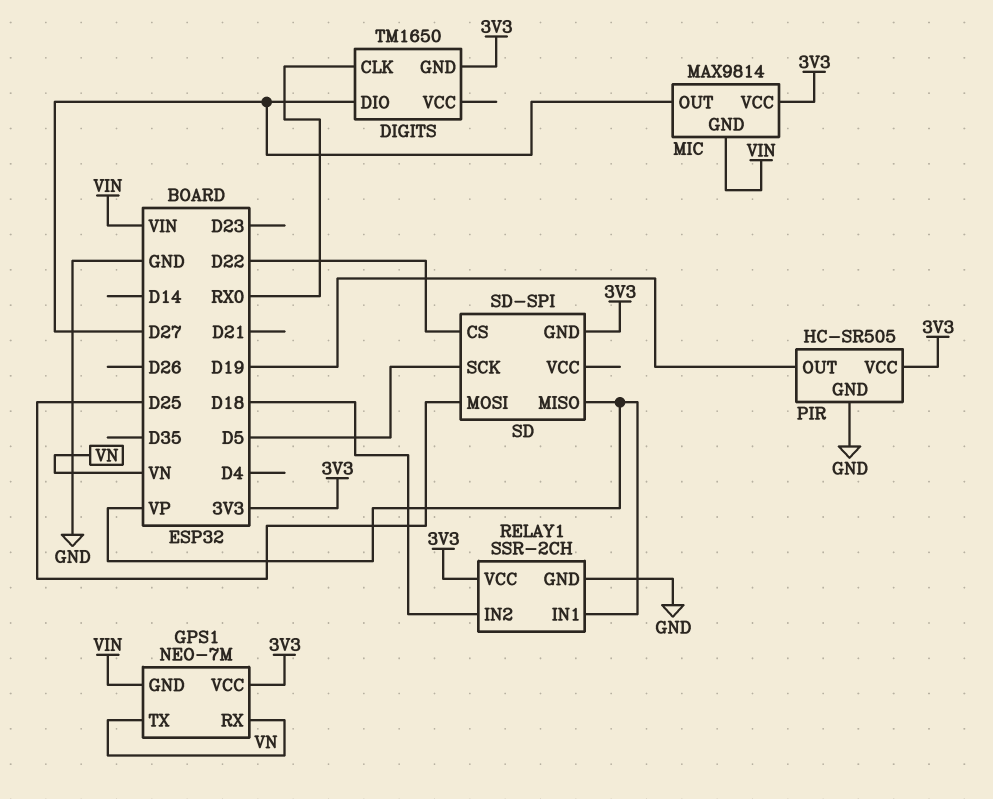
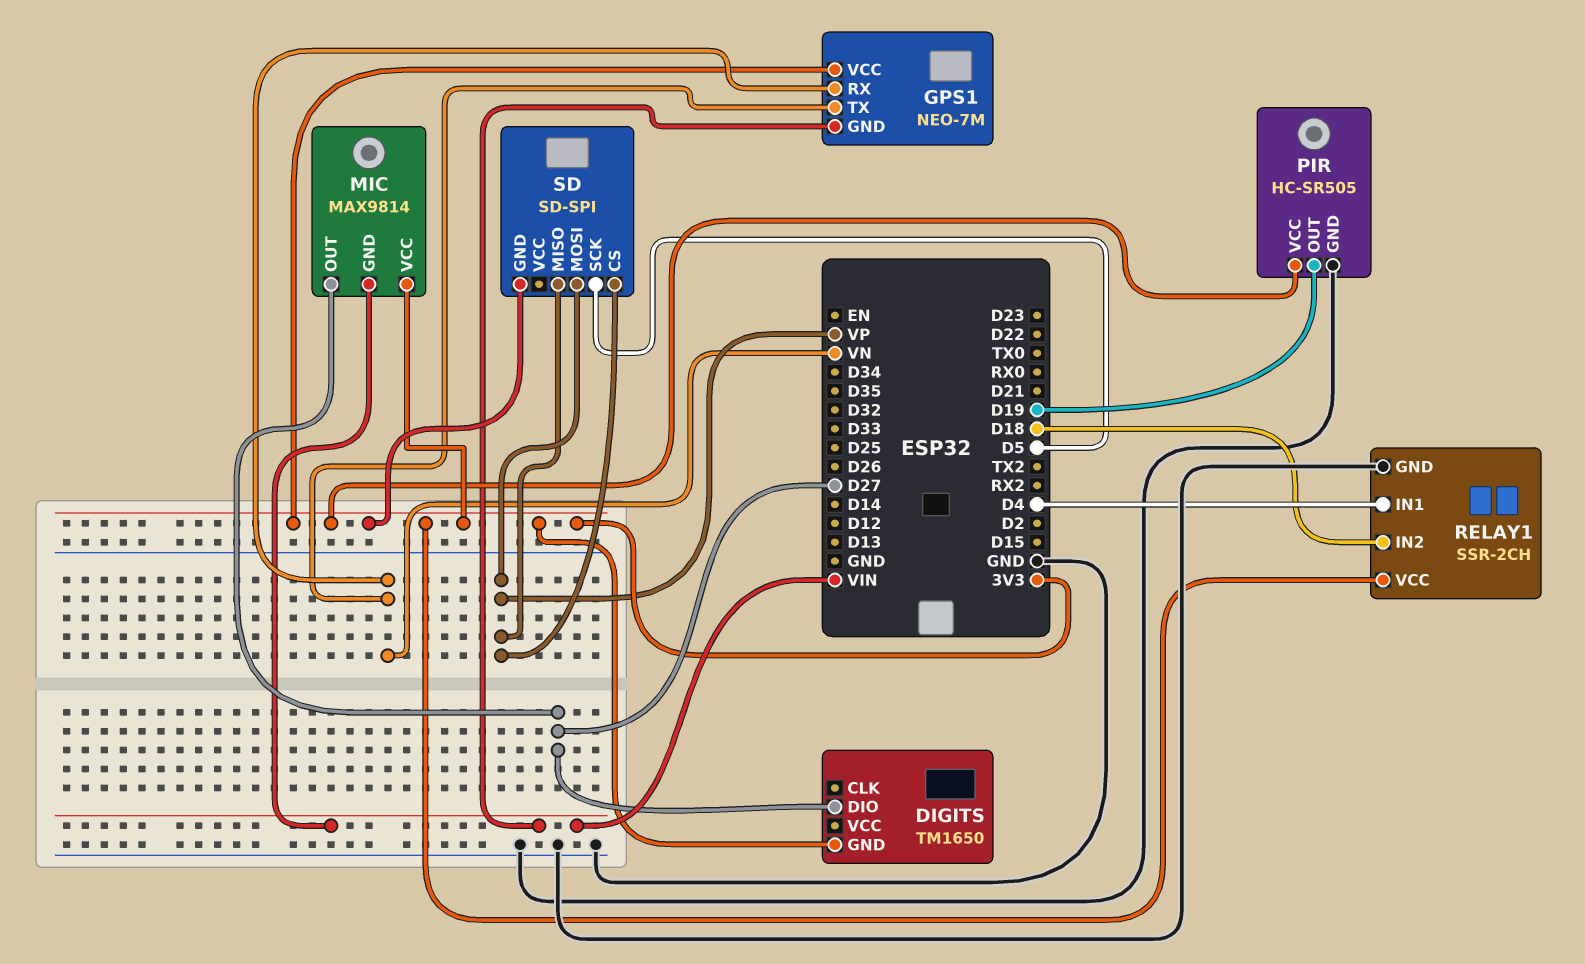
DIGITS pin CLK: RX0 -> none
RELAY1 pin IN1: VP -> D4
SD pin CS: D22 -> VP
SD pin MOSI: D25 -> VP

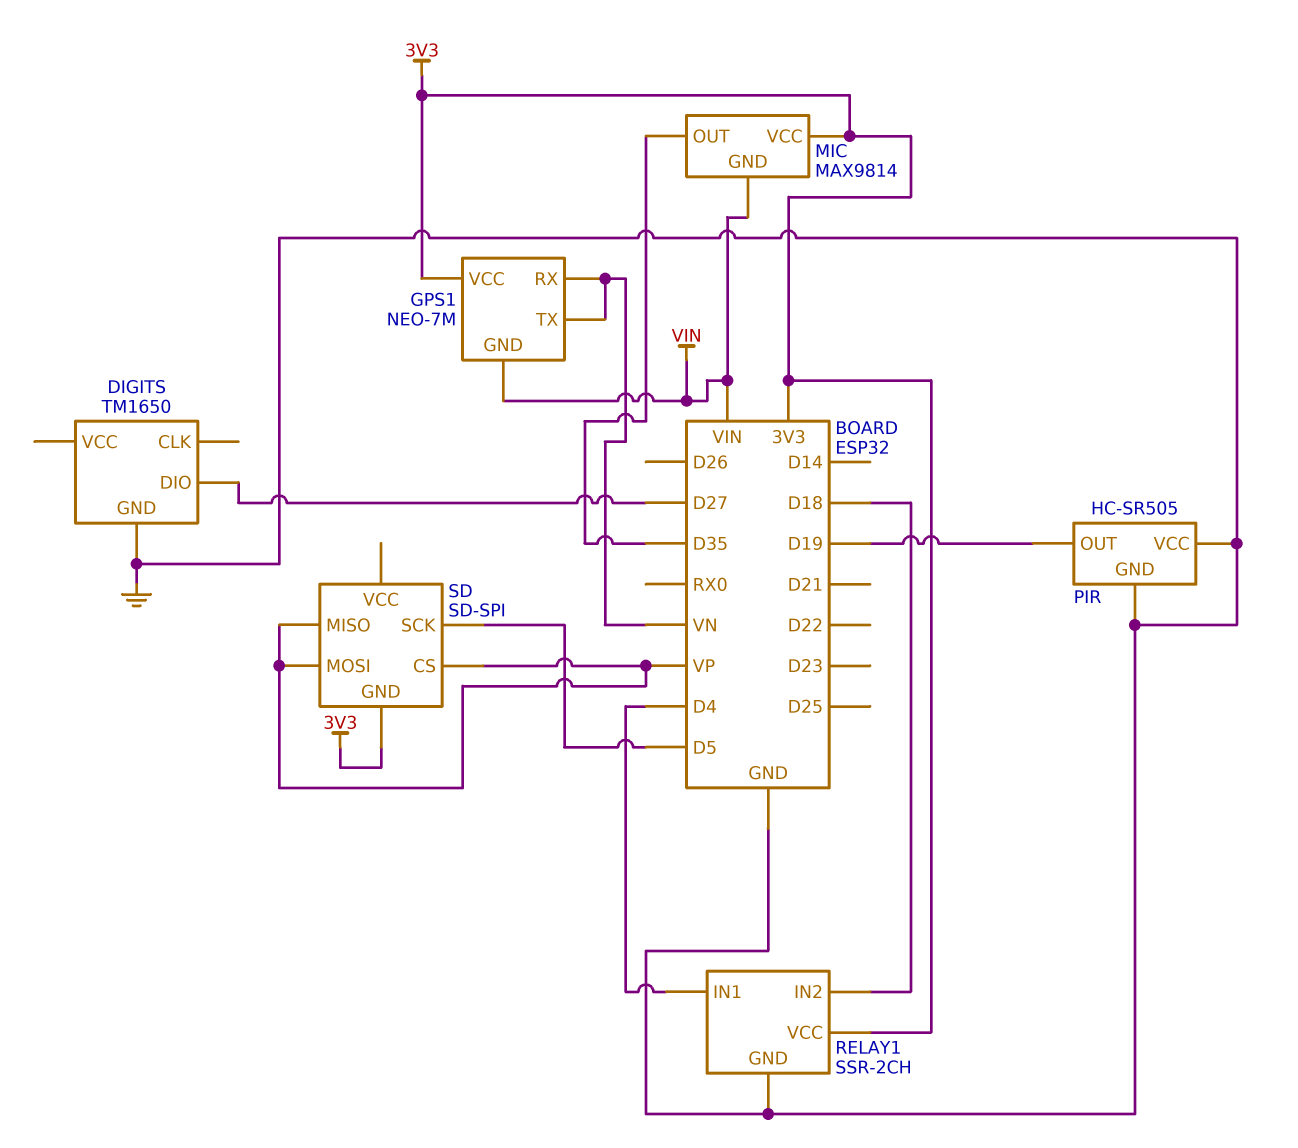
DIGITS pin GND: 3V3 -> GND
MIC pin OUT: D27 -> D35
PIR pin VCC: 3V3 -> GND

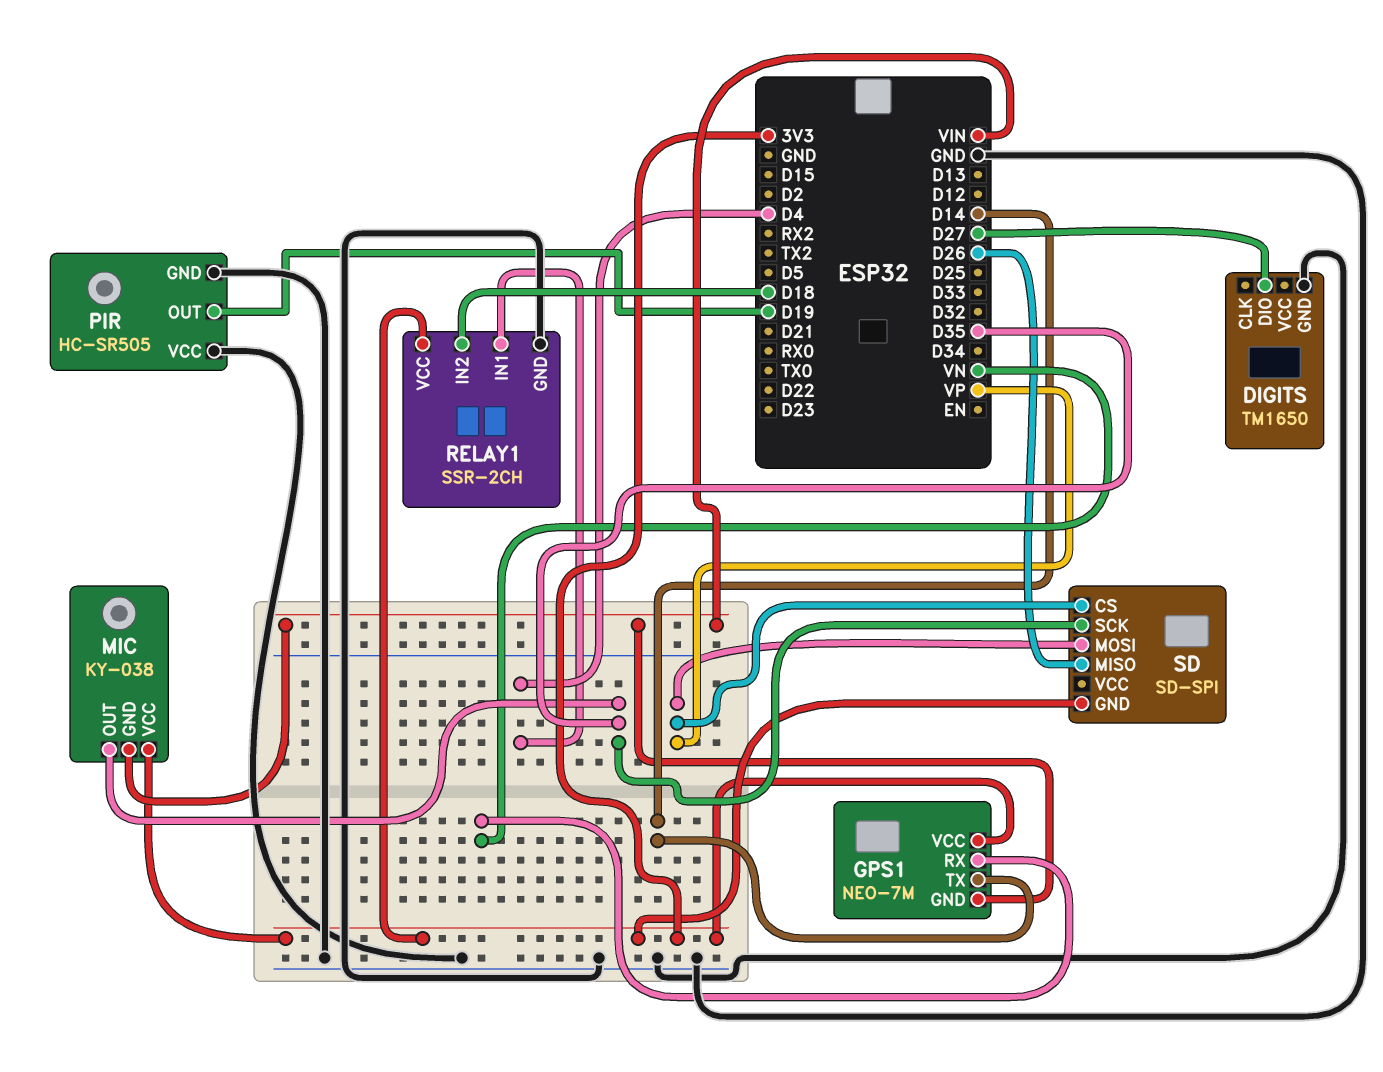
GPS1 pin TX: VN -> D14
MIC: MAX9814 -> KY-038
SD pin MISO: VP -> D26
SD pin SCK: D5 -> D35

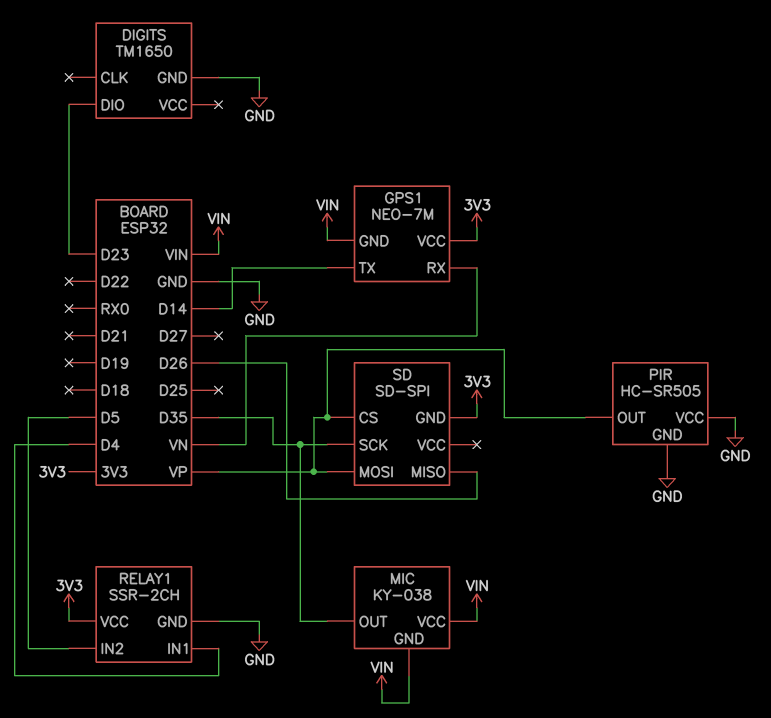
DIGITS pin DIO: D27 -> D23
MIC pin VCC: 3V3 -> VIN
PIR pin OUT: D19 -> VP
RELAY1 pin IN2: D18 -> D5

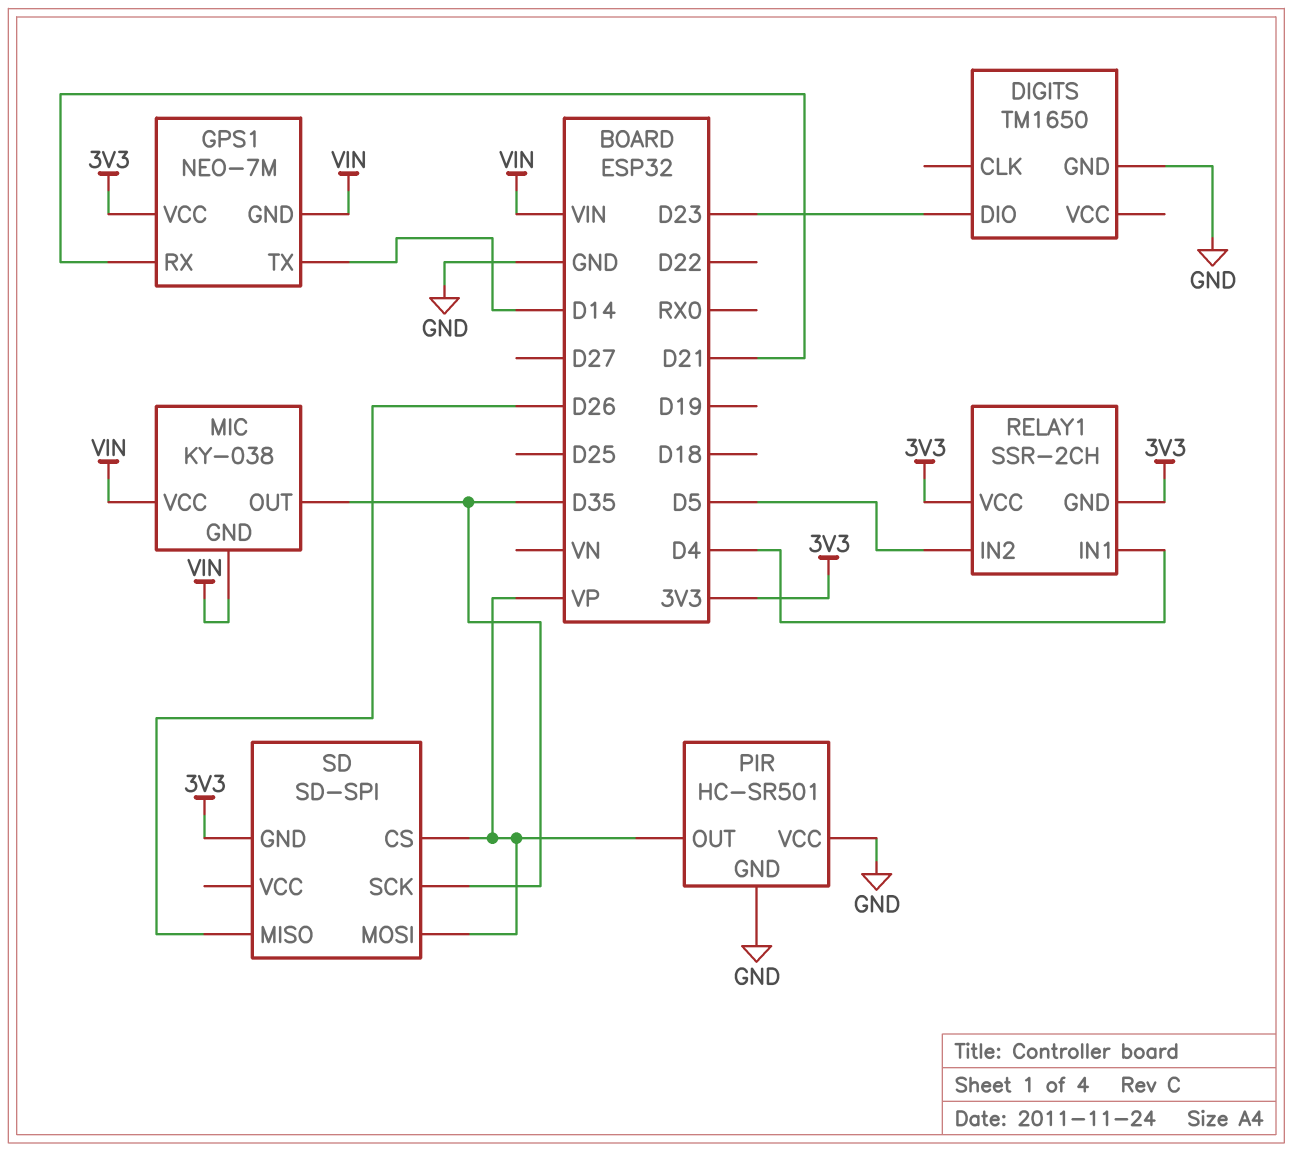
GPS1 pin RX: VN -> D21
PIR: HC-SR505 -> HC-SR501
RELAY1 pin GND: GND -> 3V3

